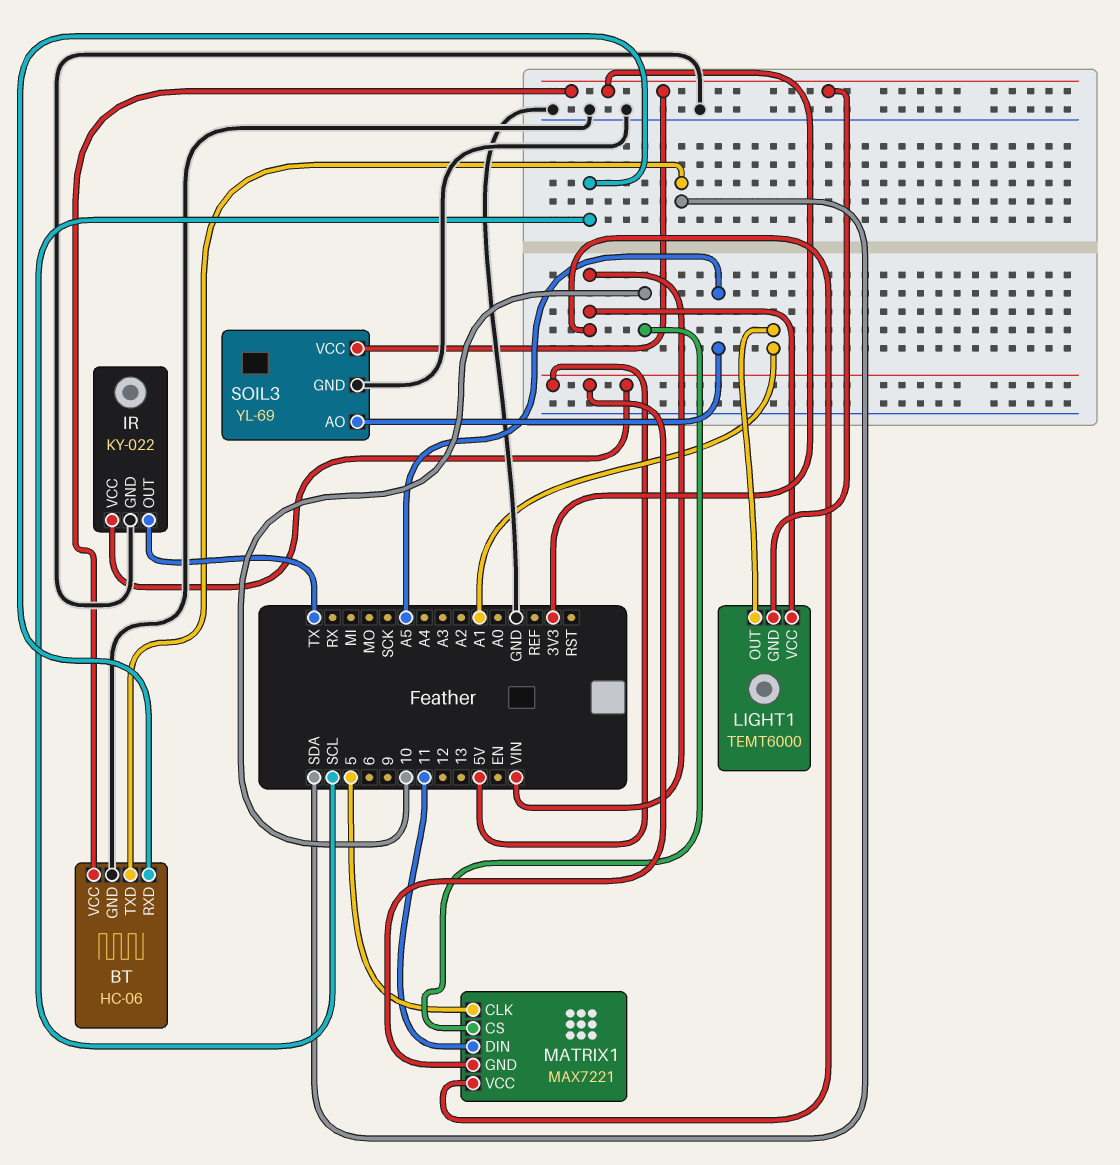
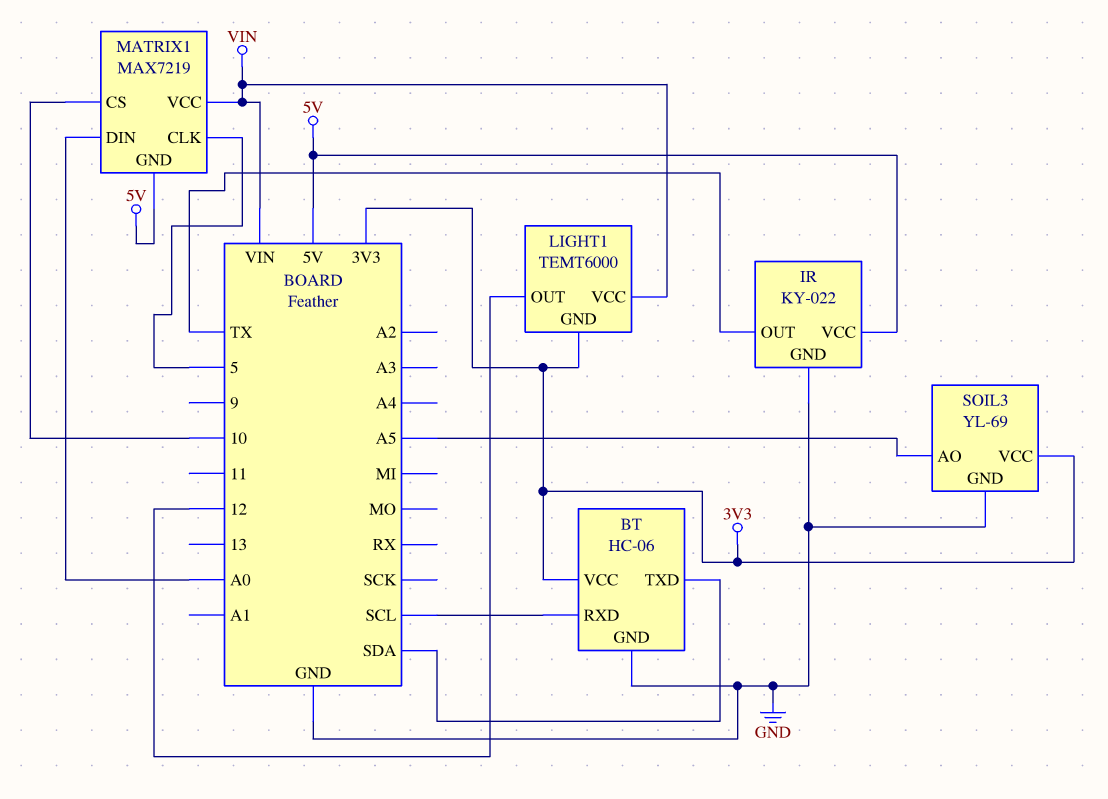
LIGHT1 pin OUT: A1 -> 12
MATRIX1: MAX7221 -> MAX7219
MATRIX1 pin DIN: 11 -> A0

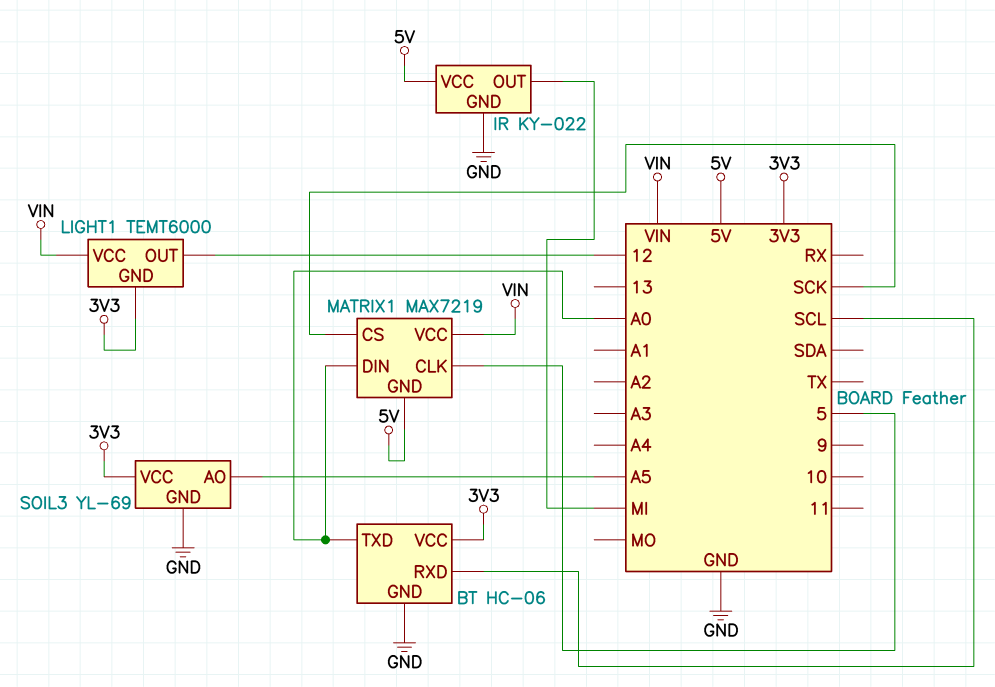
BT pin TXD: SDA -> A0
IR pin OUT: TX -> MI
MATRIX1 pin CS: 10 -> SCK

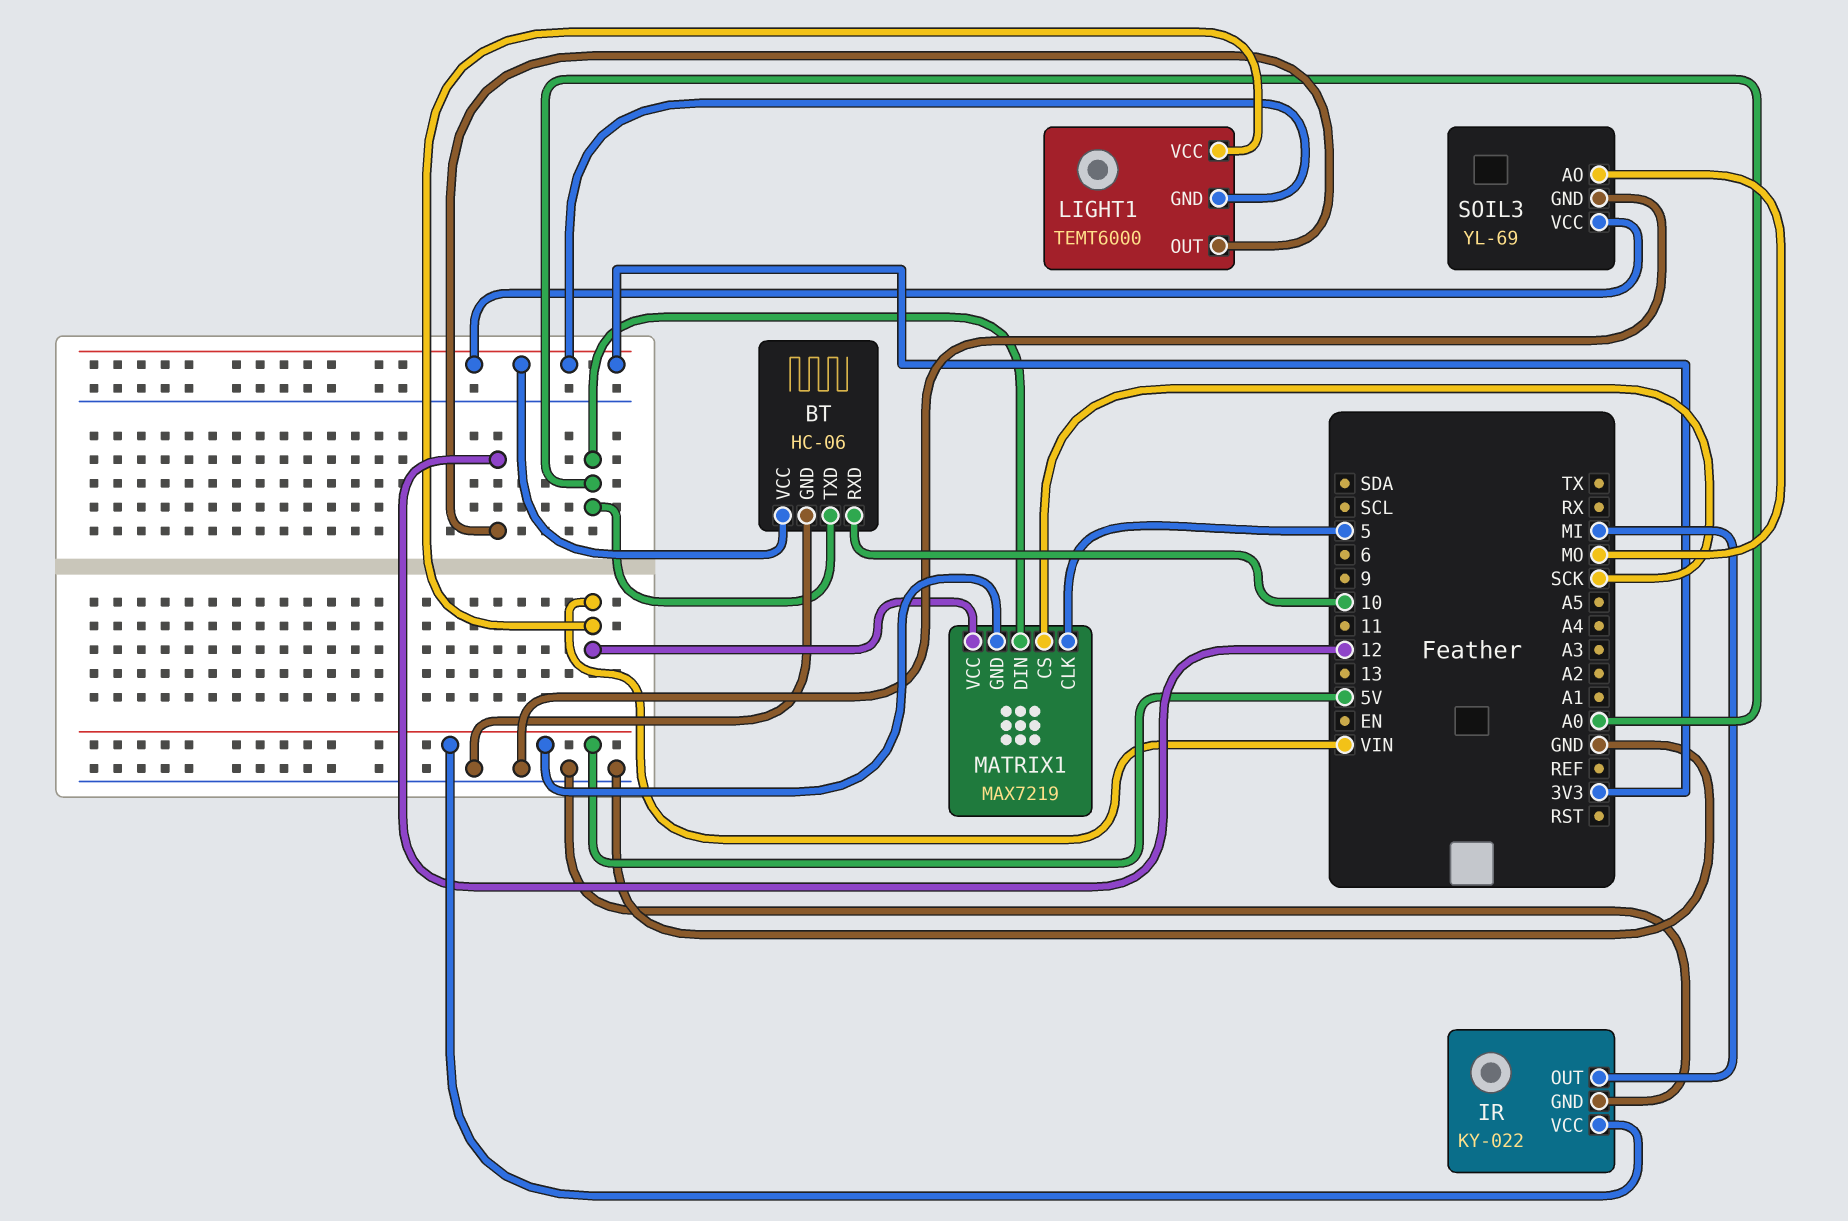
BT pin RXD: SCL -> 10
SOIL3 pin AO: A5 -> MO

